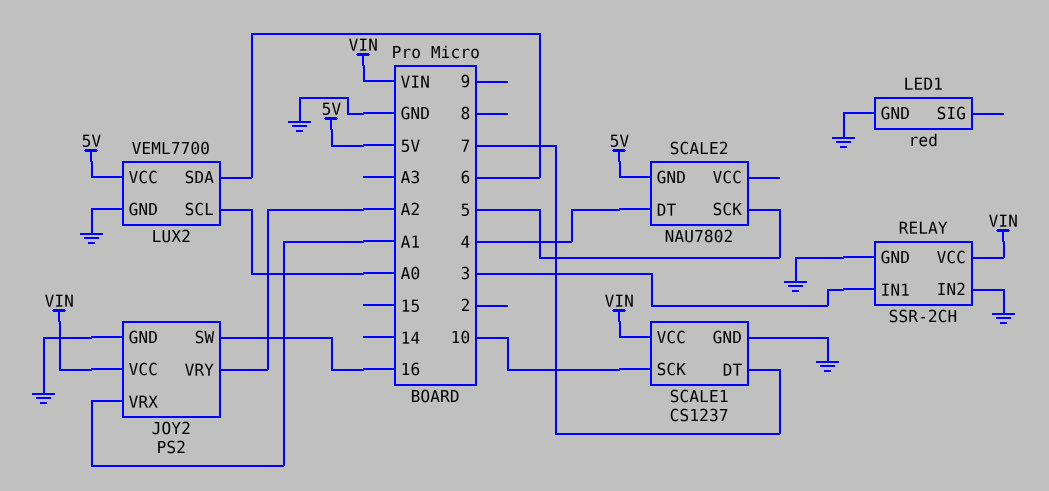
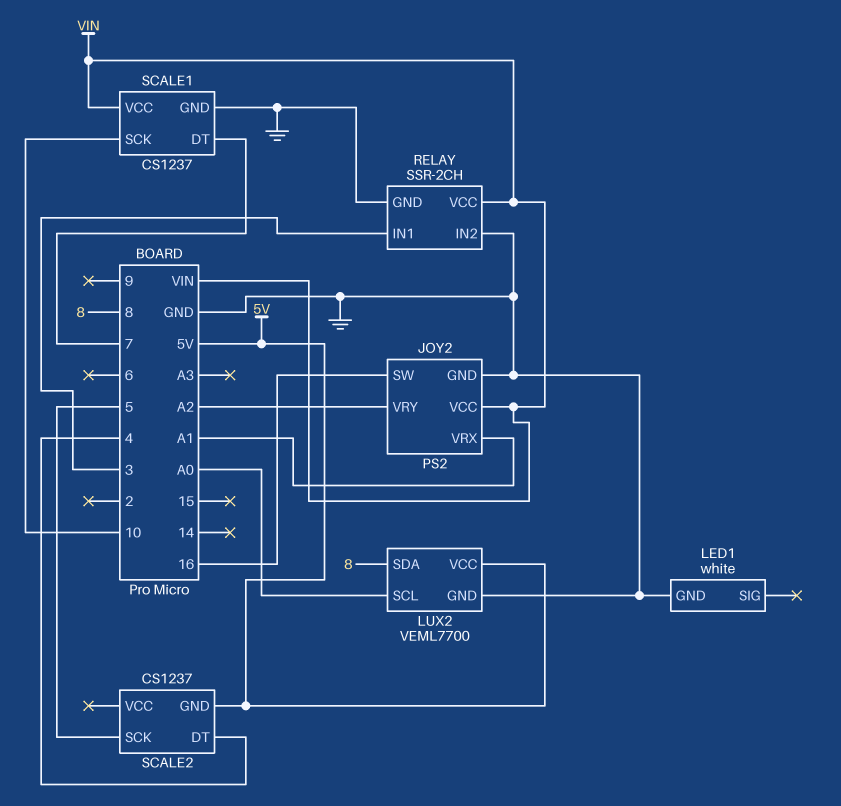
LED1: red -> white
LUX2 pin SDA: 6 -> 8
SCALE2: NAU7802 -> CS1237

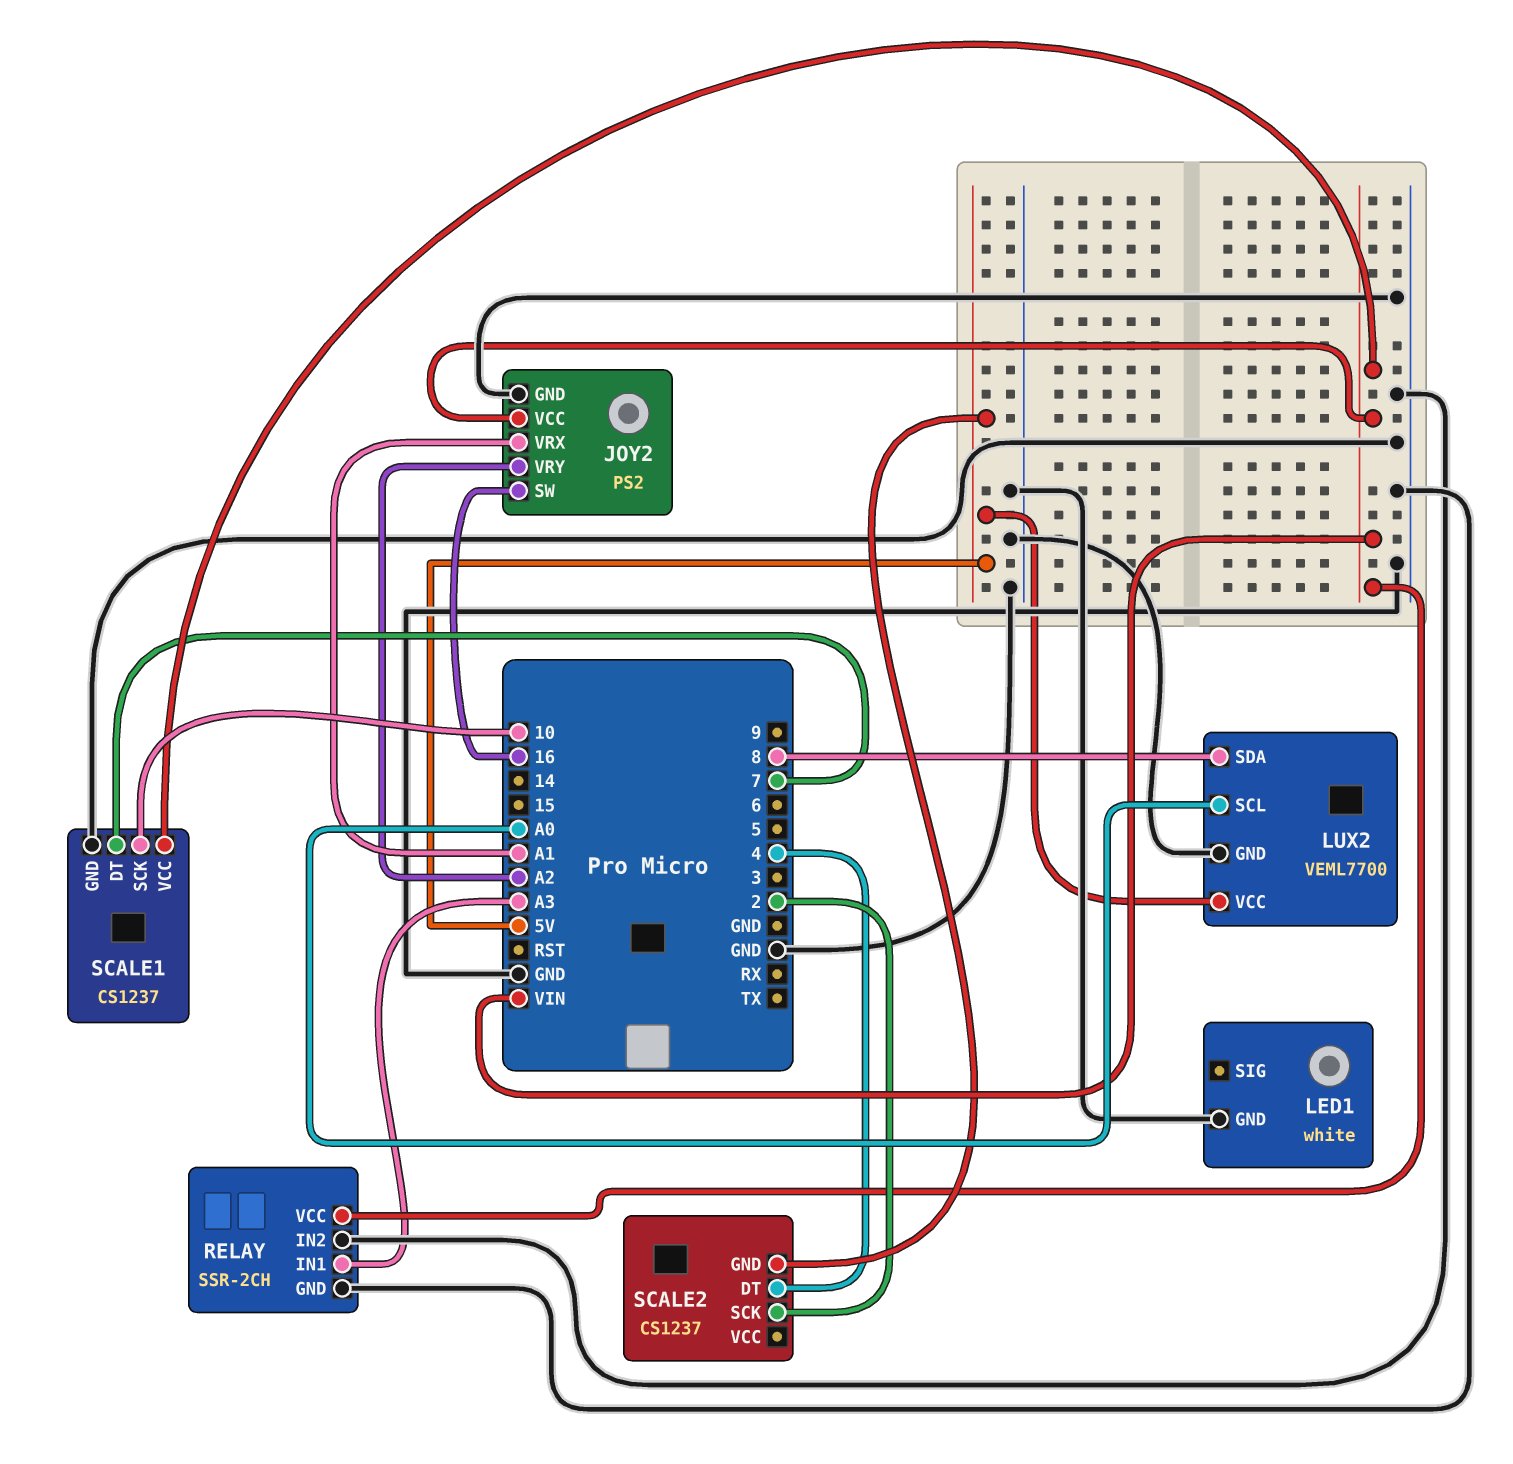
RELAY pin IN1: 3 -> A3
SCALE2 pin SCK: 5 -> 2

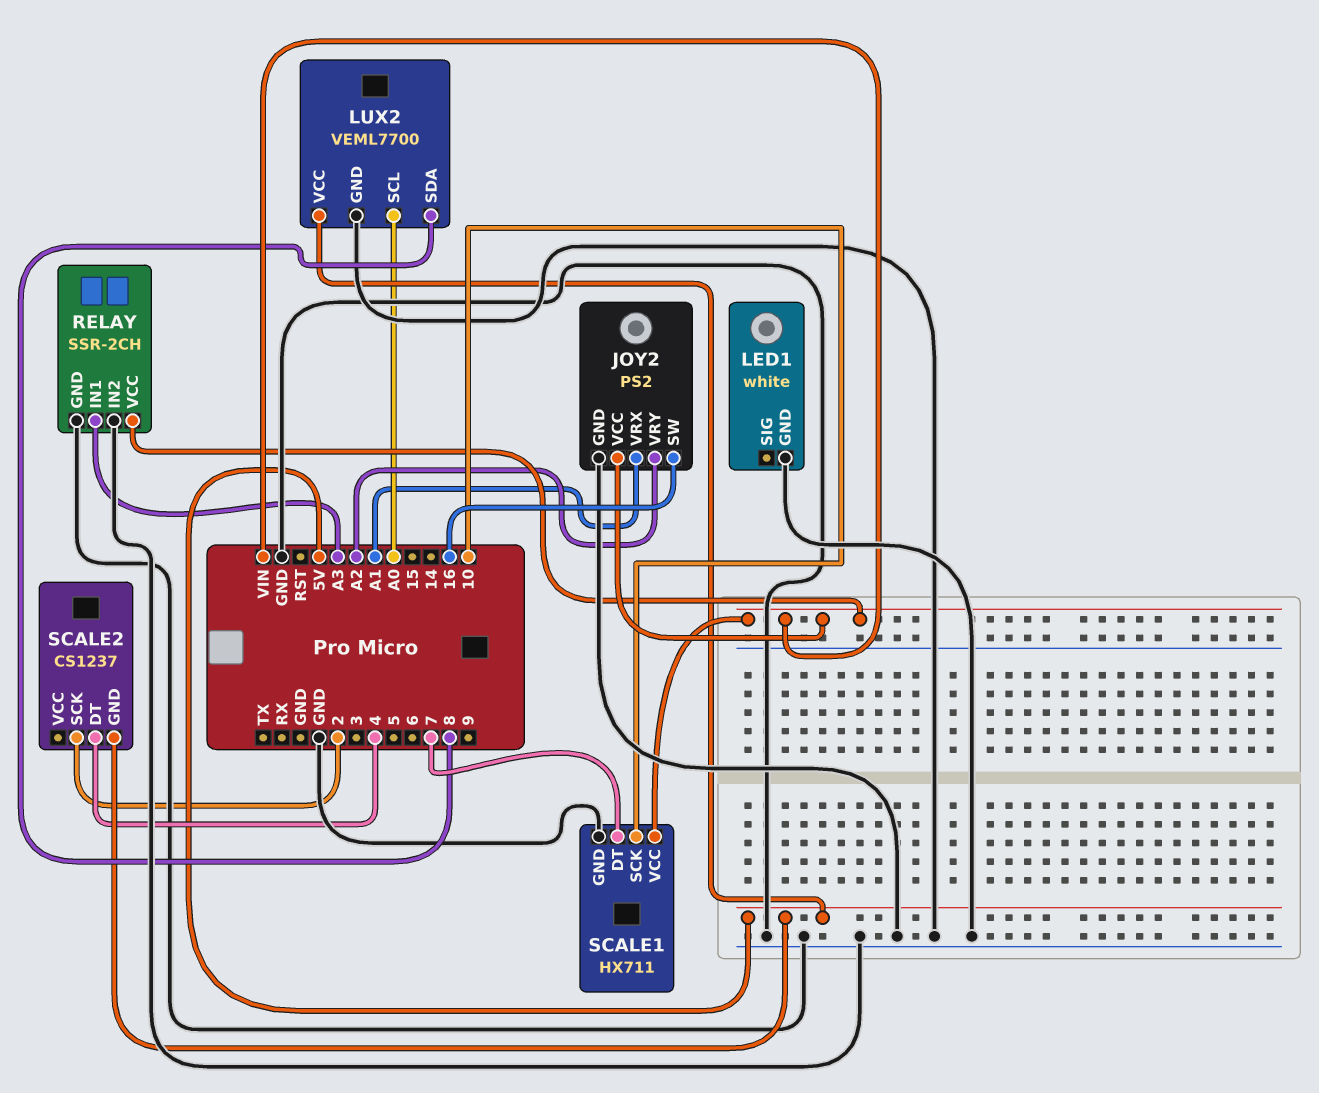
SCALE1: CS1237 -> HX711

